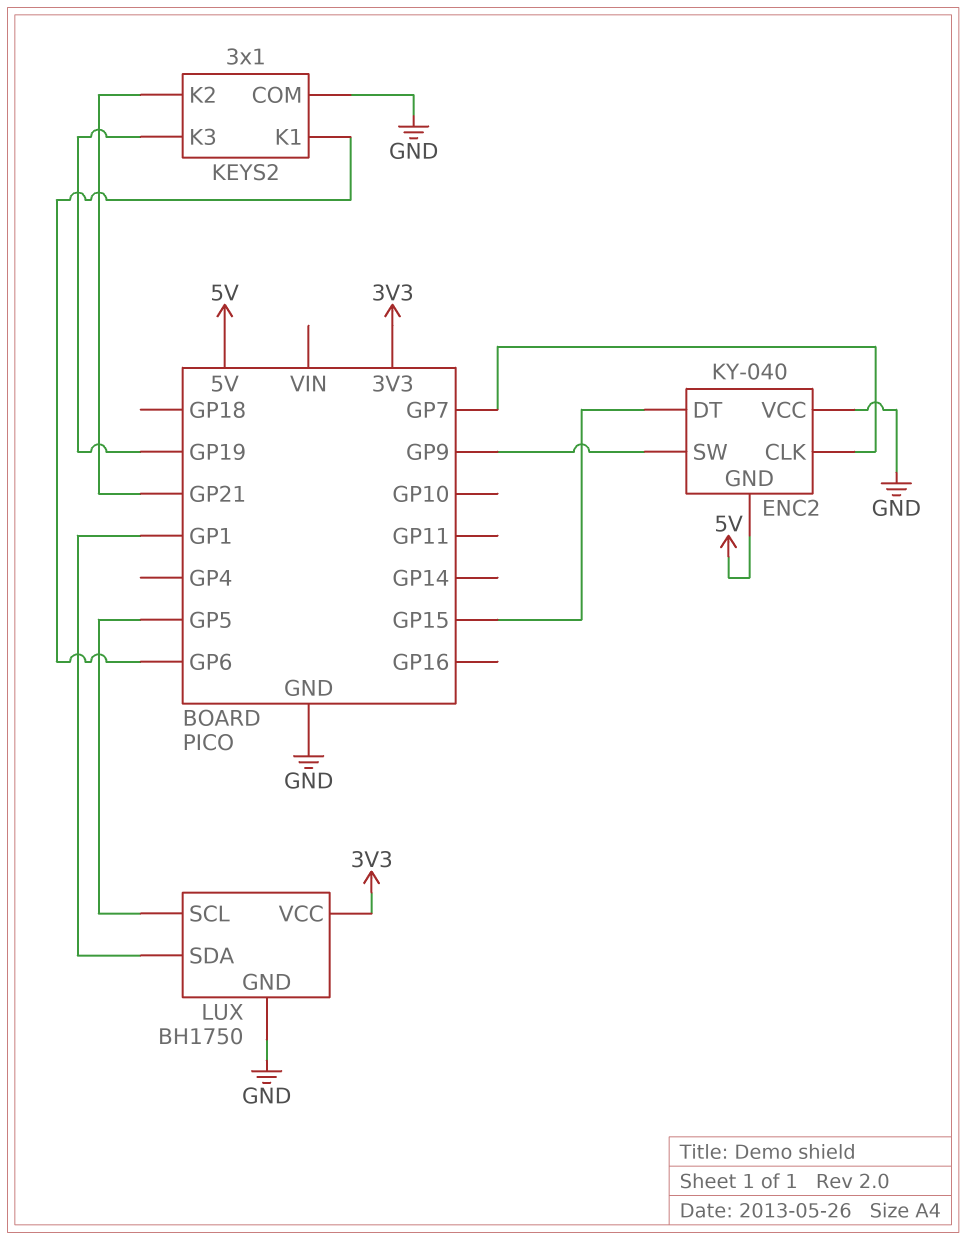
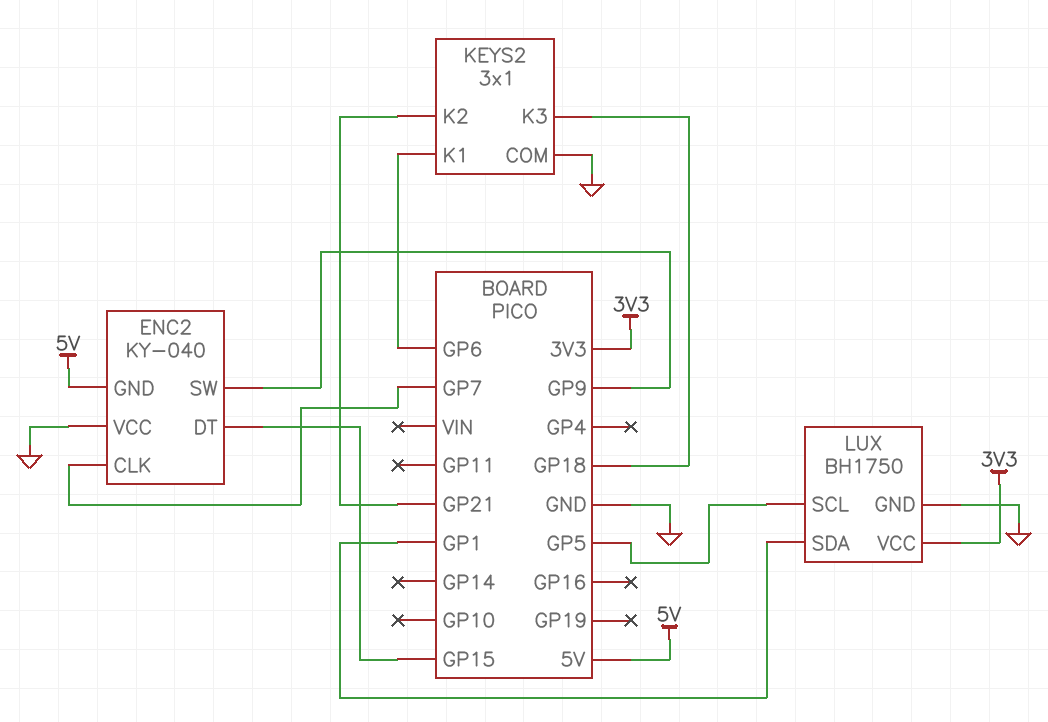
KEYS2 pin K3: GP19 -> GP18

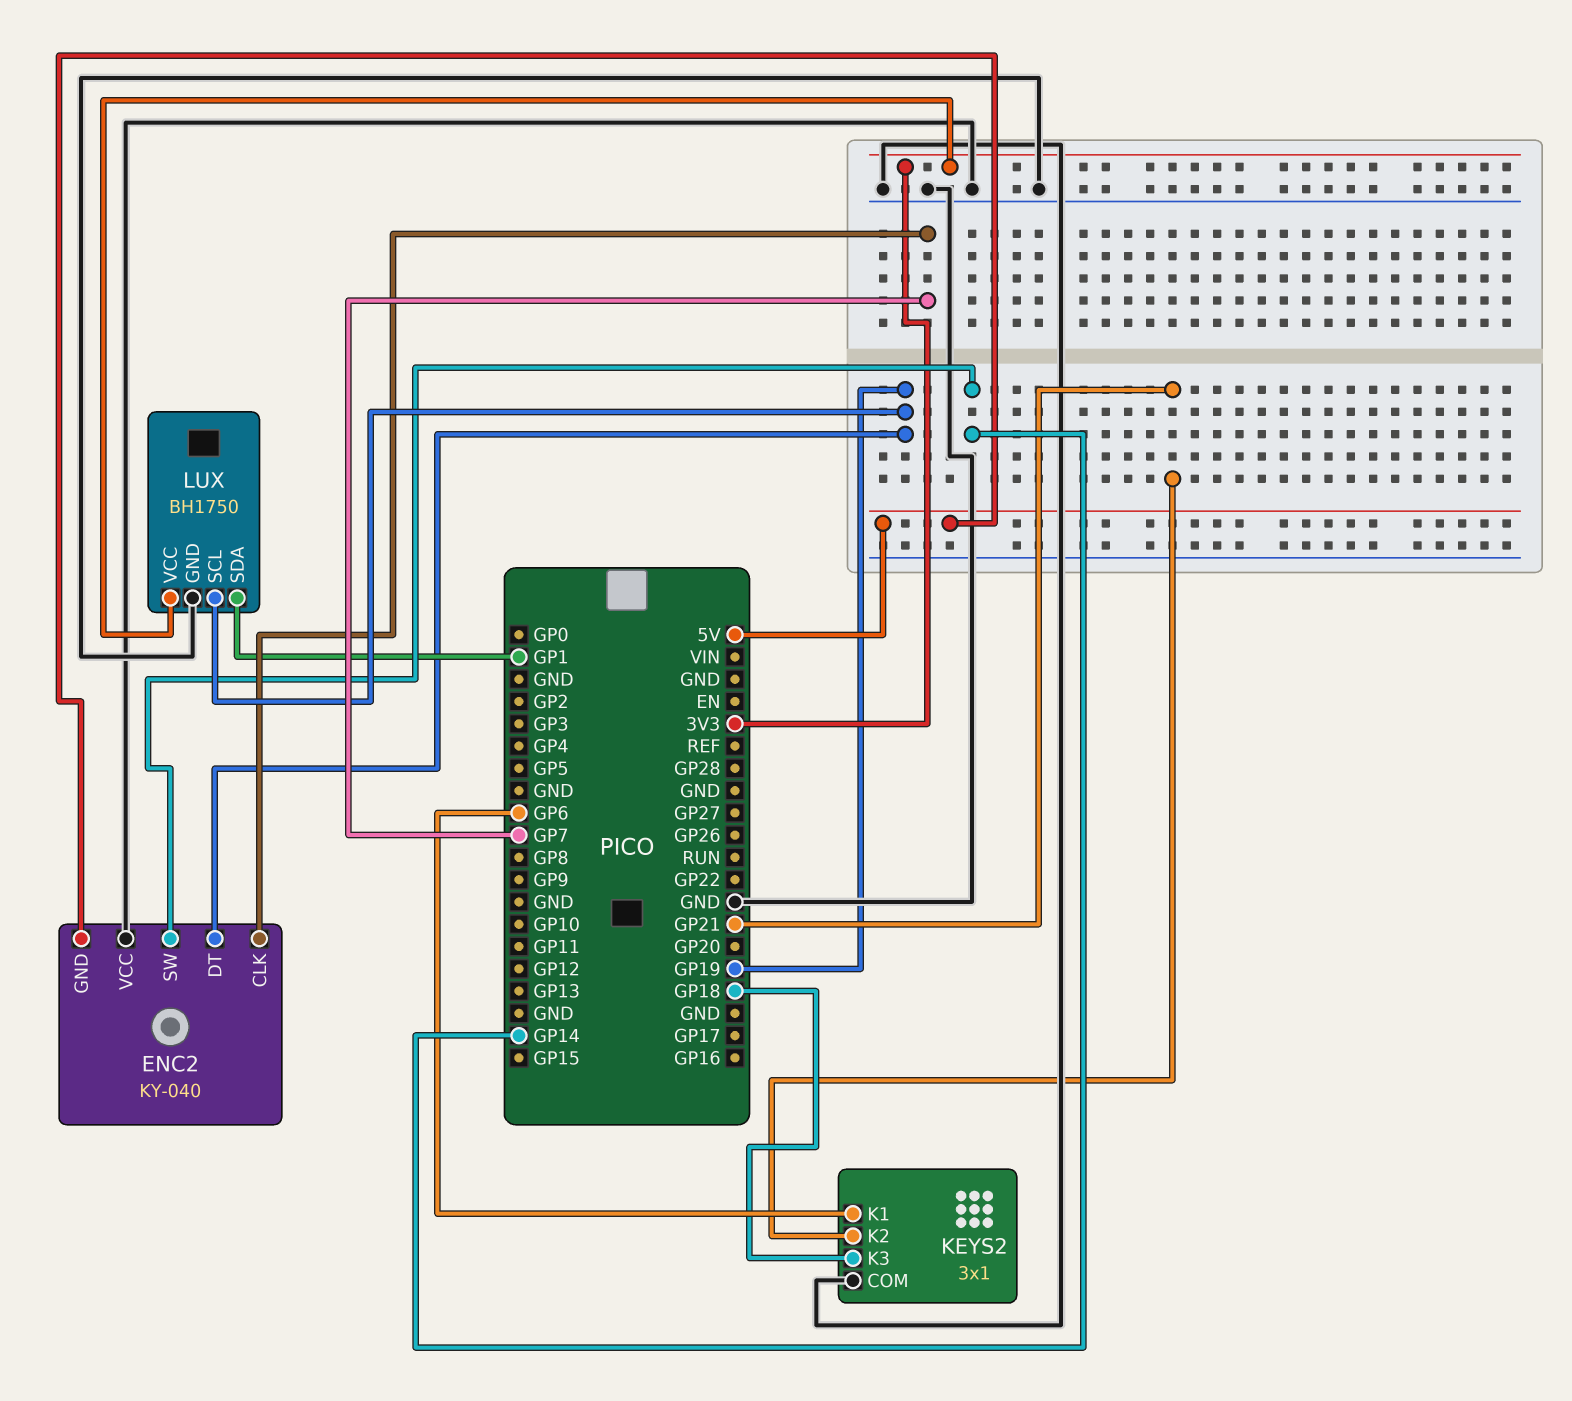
ENC2 pin DT: GP15 -> GP19
ENC2 pin SW: GP9 -> GP14
LUX pin SCL: GP5 -> GP19

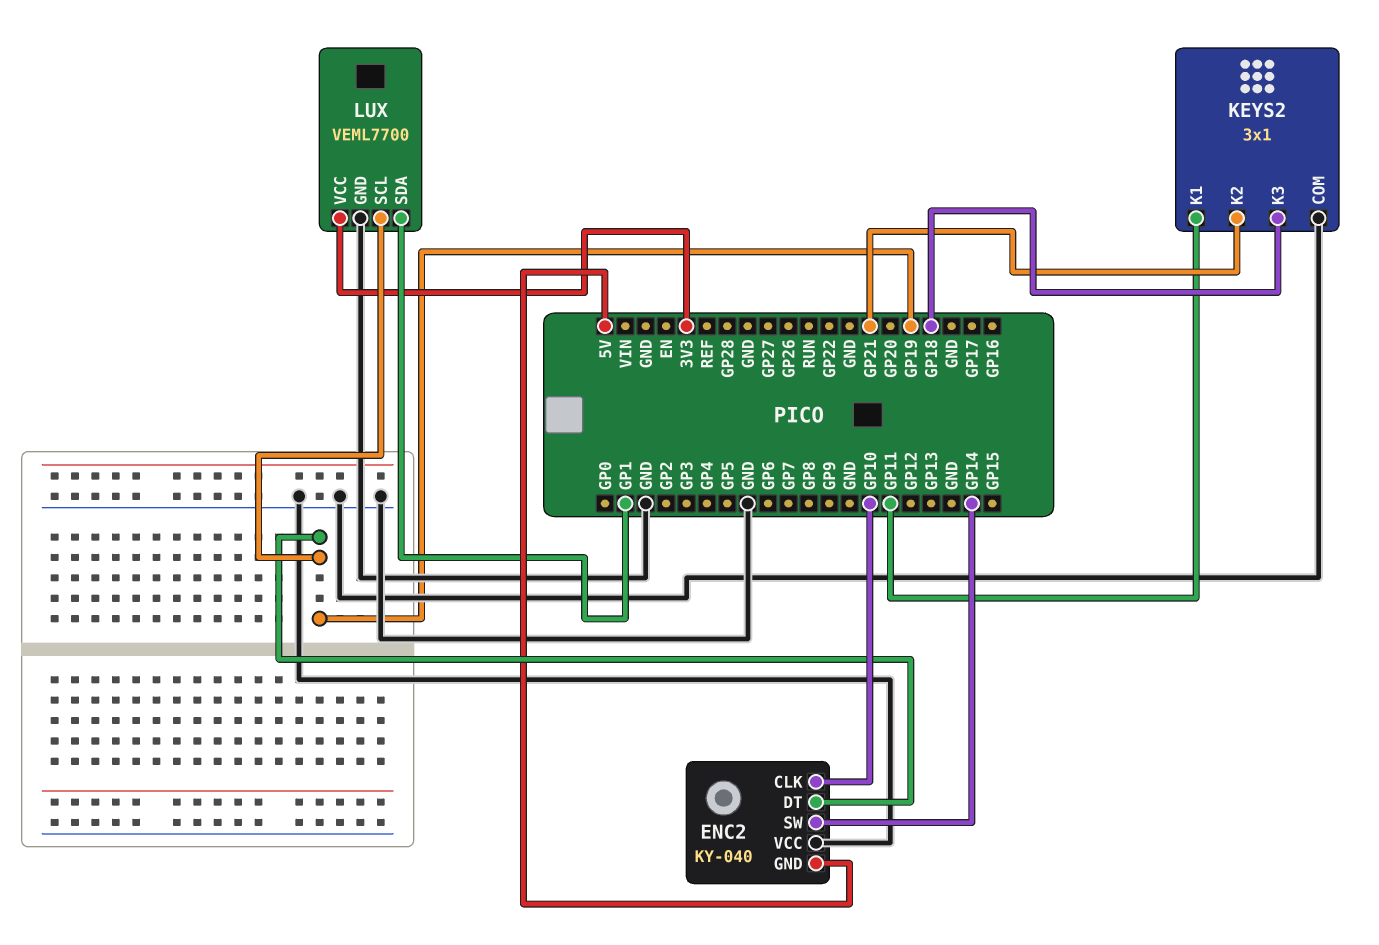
ENC2 pin CLK: GP7 -> GP10
KEYS2 pin K1: GP6 -> GP11
LUX: BH1750 -> VEML7700

